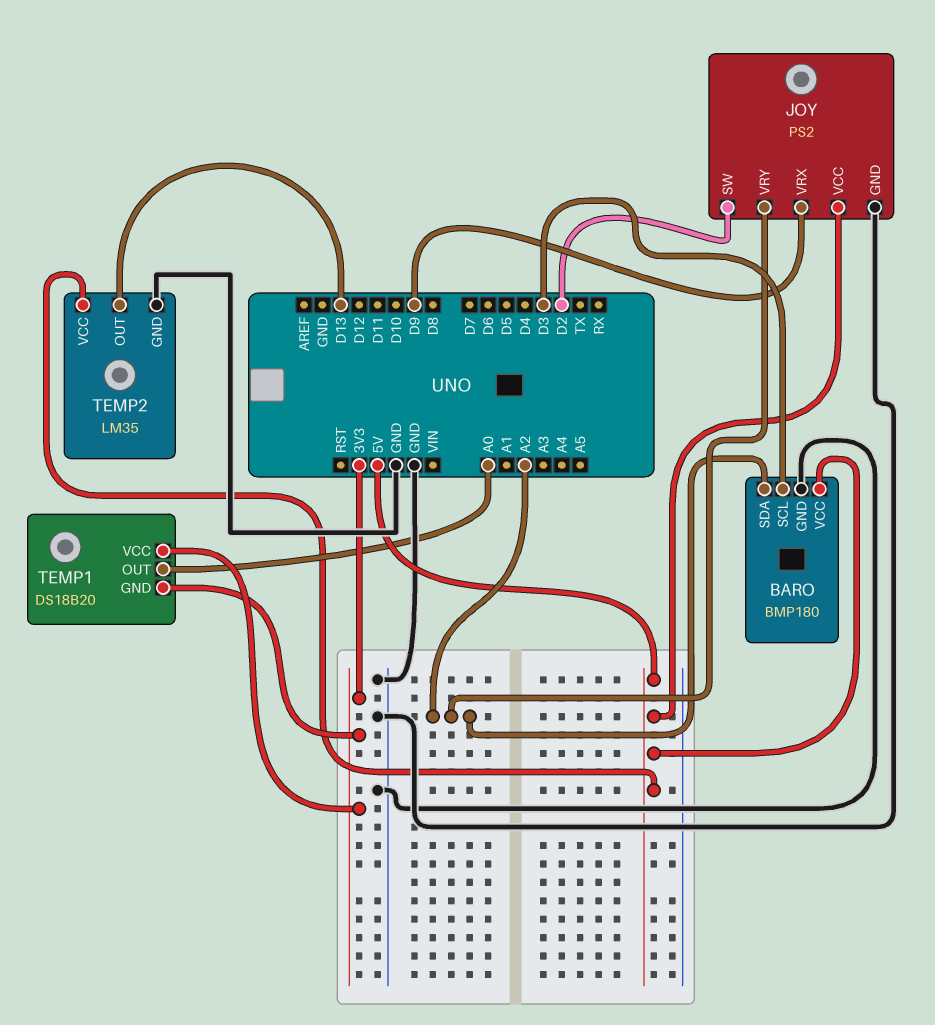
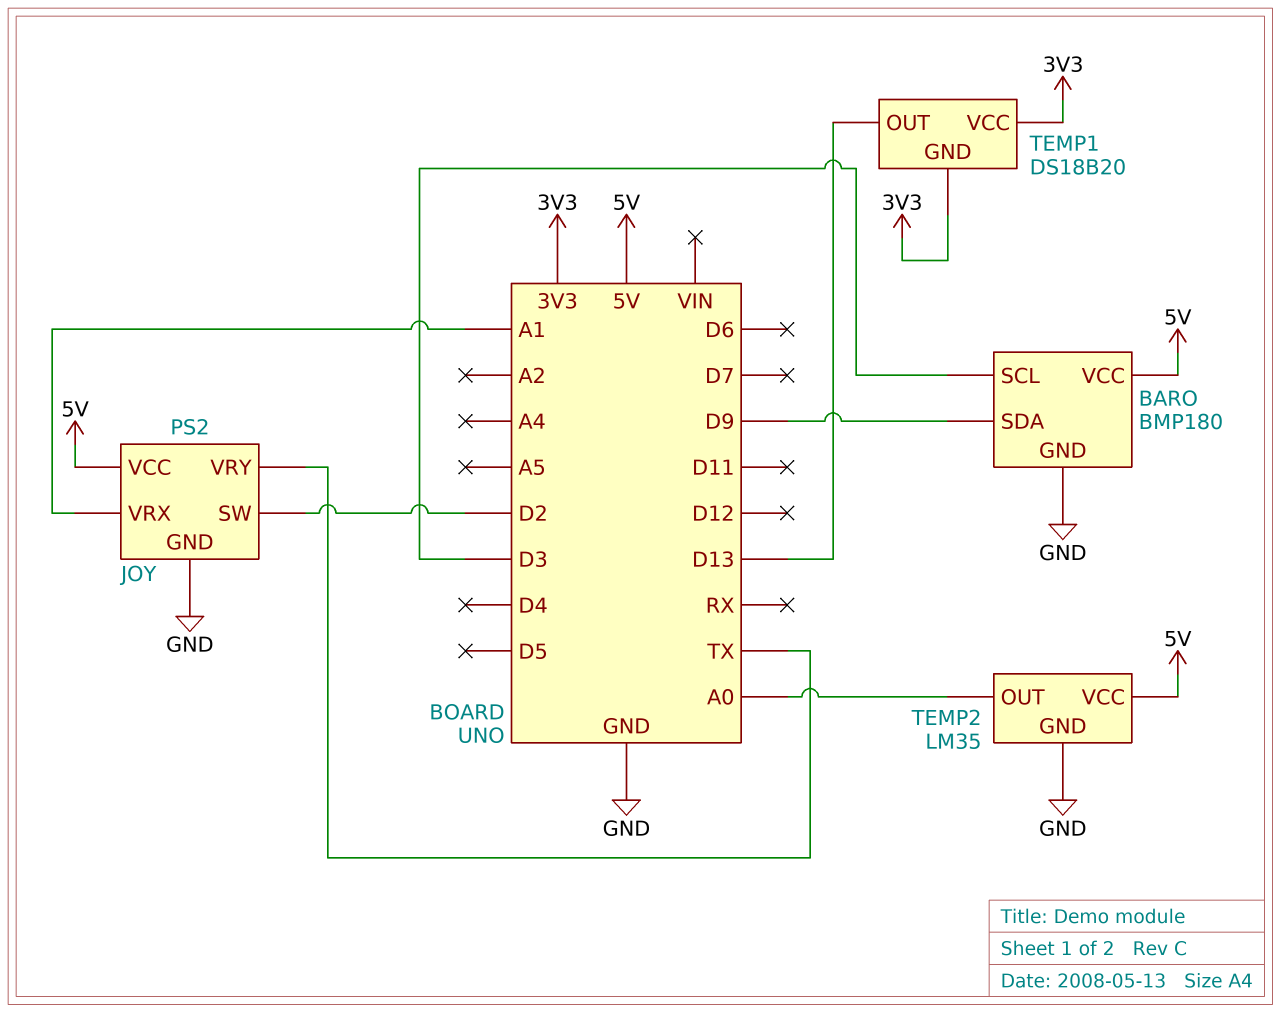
BARO pin SDA: A2 -> D9
JOY pin VRX: D9 -> A1
JOY pin VRY: A2 -> TX
TEMP1 pin OUT: A0 -> D13
TEMP2 pin OUT: D13 -> A0

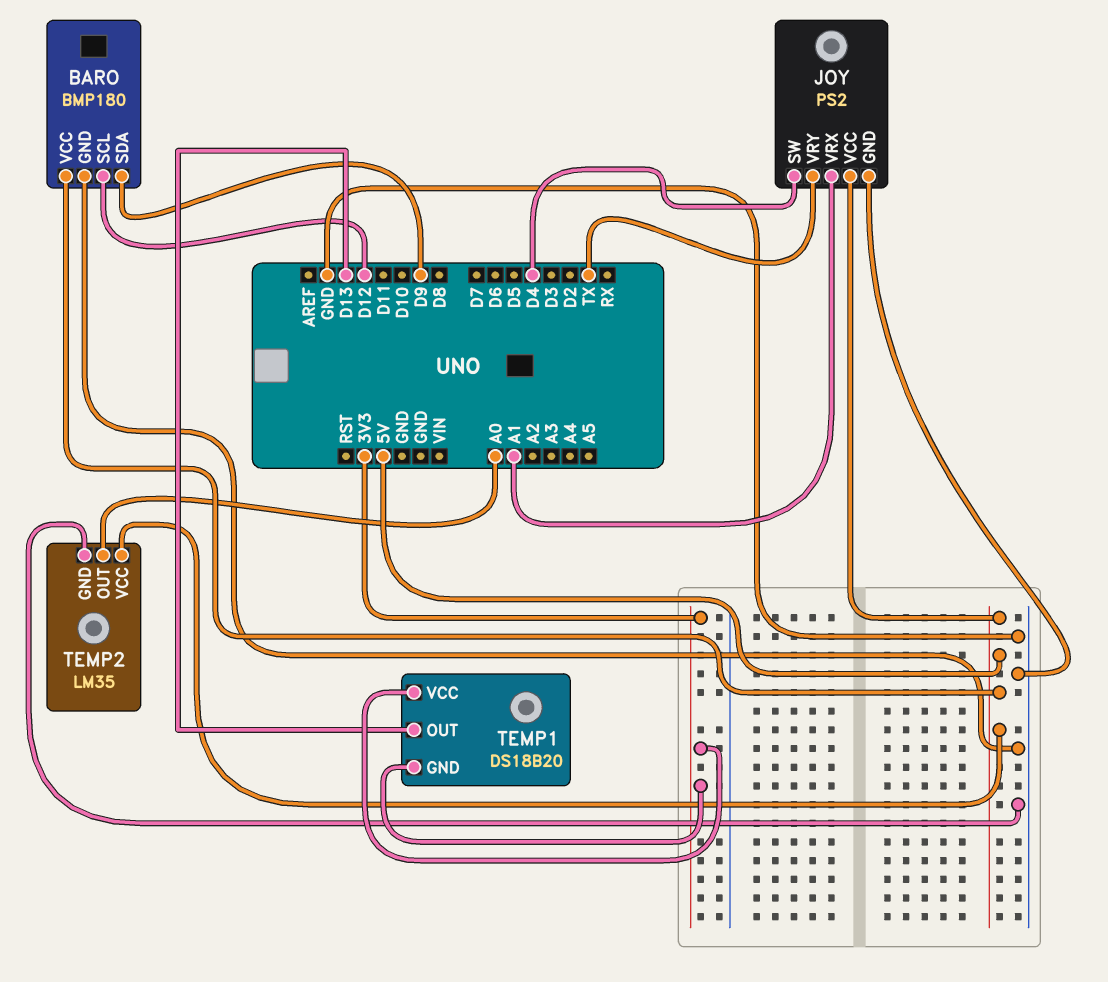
BARO pin SCL: D3 -> D12
JOY pin SW: D2 -> D4

